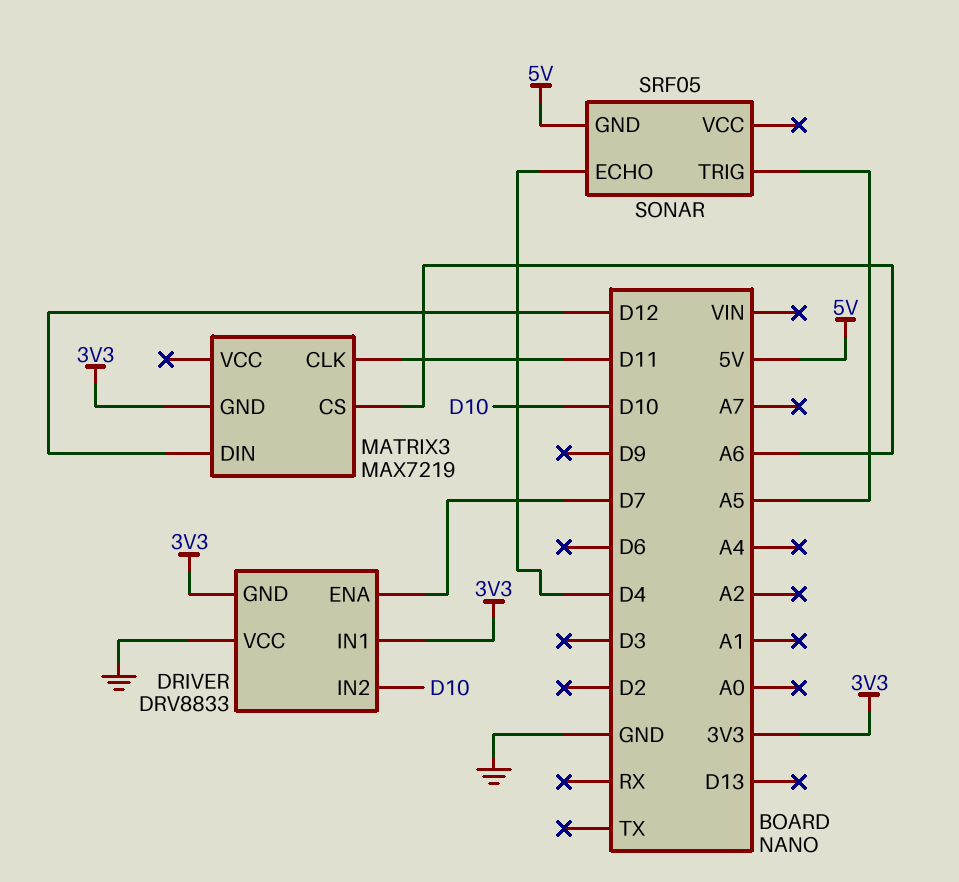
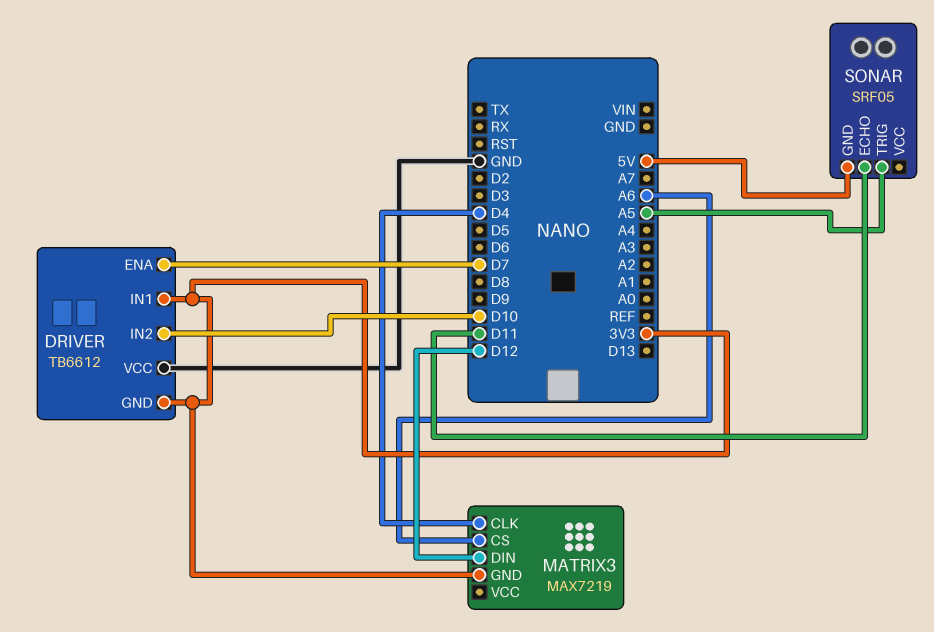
DRIVER: DRV8833 -> TB6612
MATRIX3 pin CLK: D11 -> D4
SONAR pin ECHO: D4 -> D11

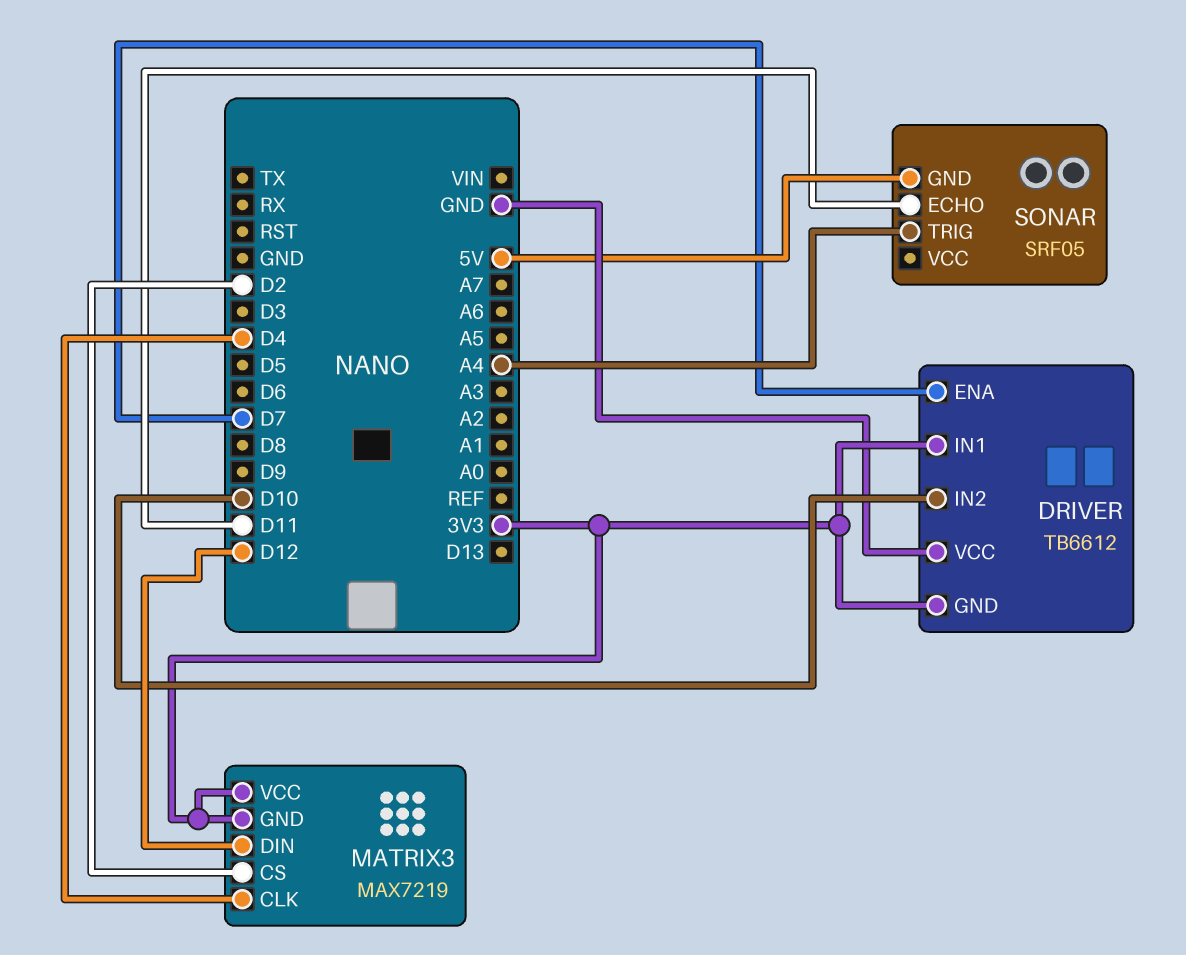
MATRIX3 pin CS: A6 -> D2
MATRIX3 pin VCC: none -> 3V3
SONAR pin TRIG: A5 -> A4

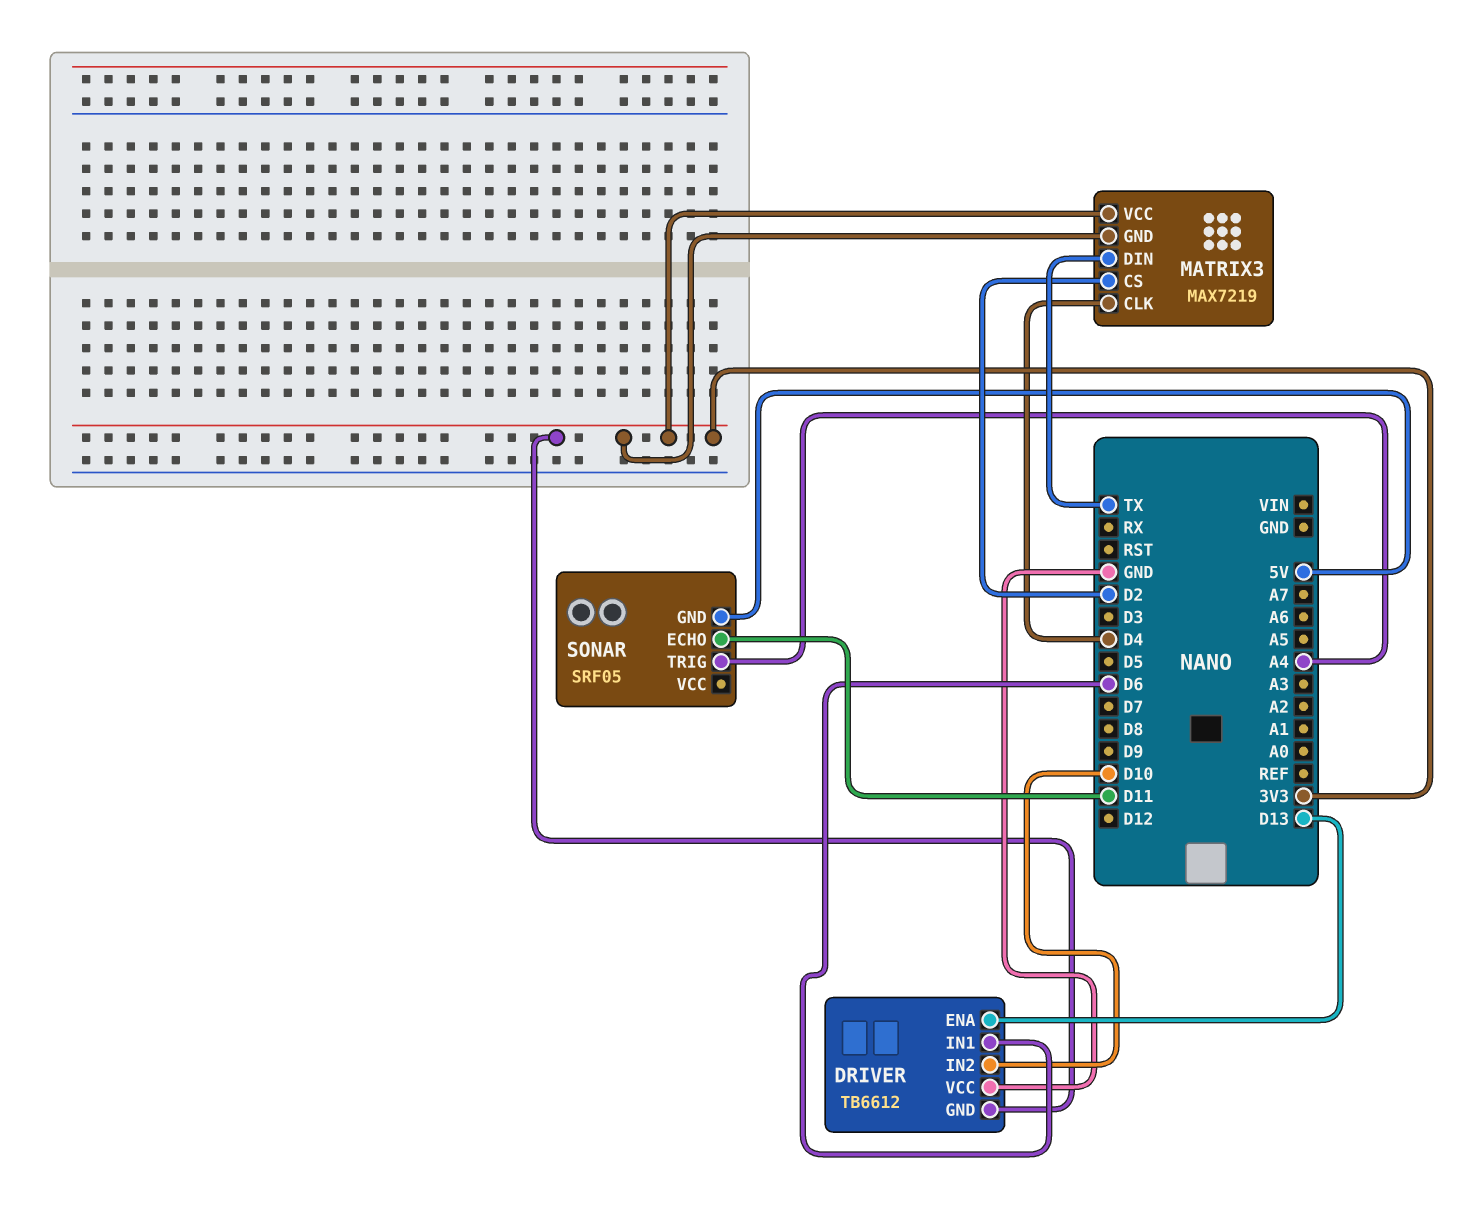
DRIVER pin ENA: D7 -> D13
DRIVER pin IN1: 3V3 -> D6
MATRIX3 pin DIN: D12 -> TX

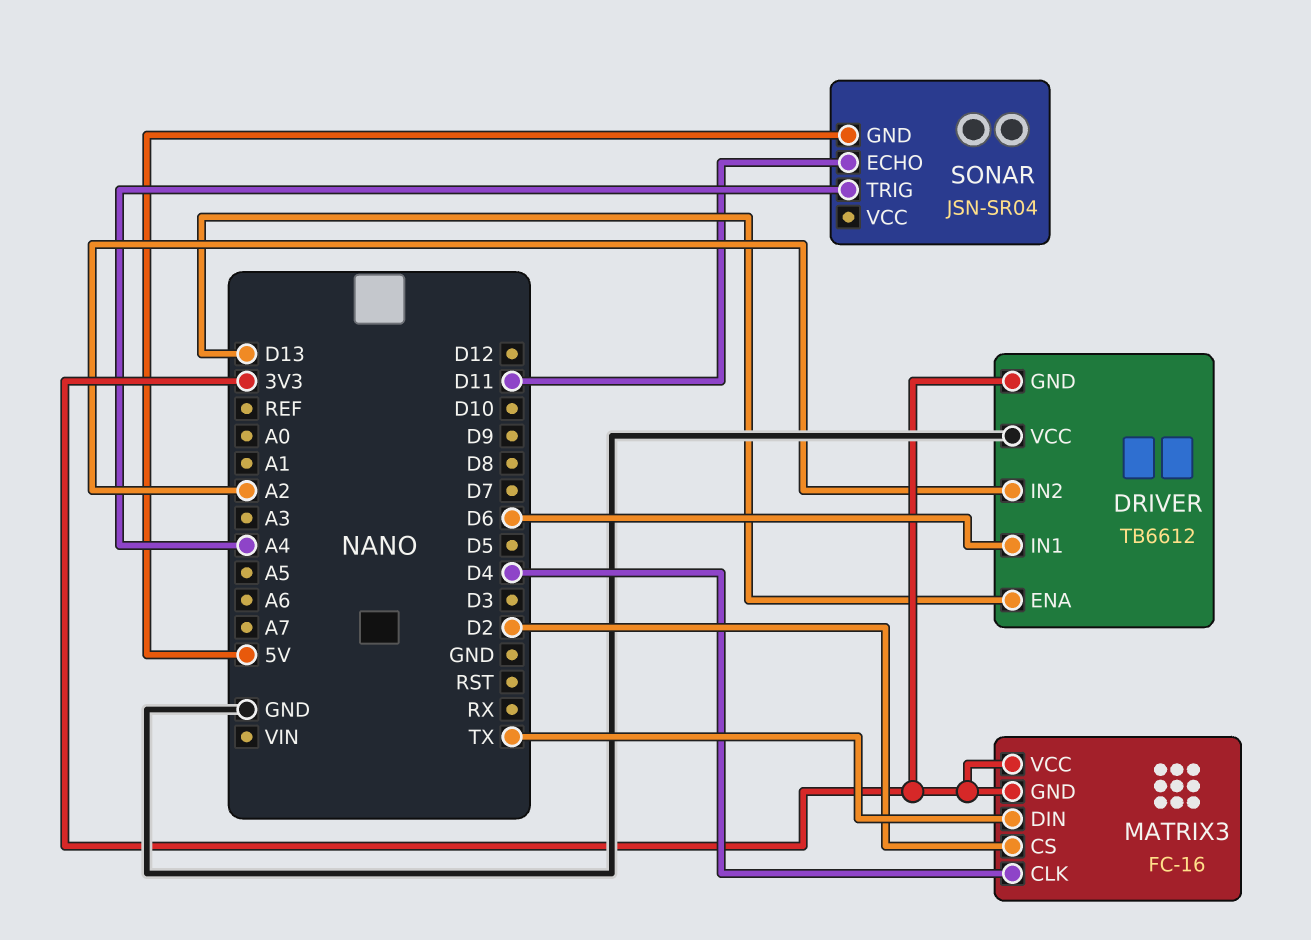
DRIVER pin IN2: D10 -> A2
MATRIX3: MAX7219 -> FC-16
SONAR: SRF05 -> JSN-SR04

